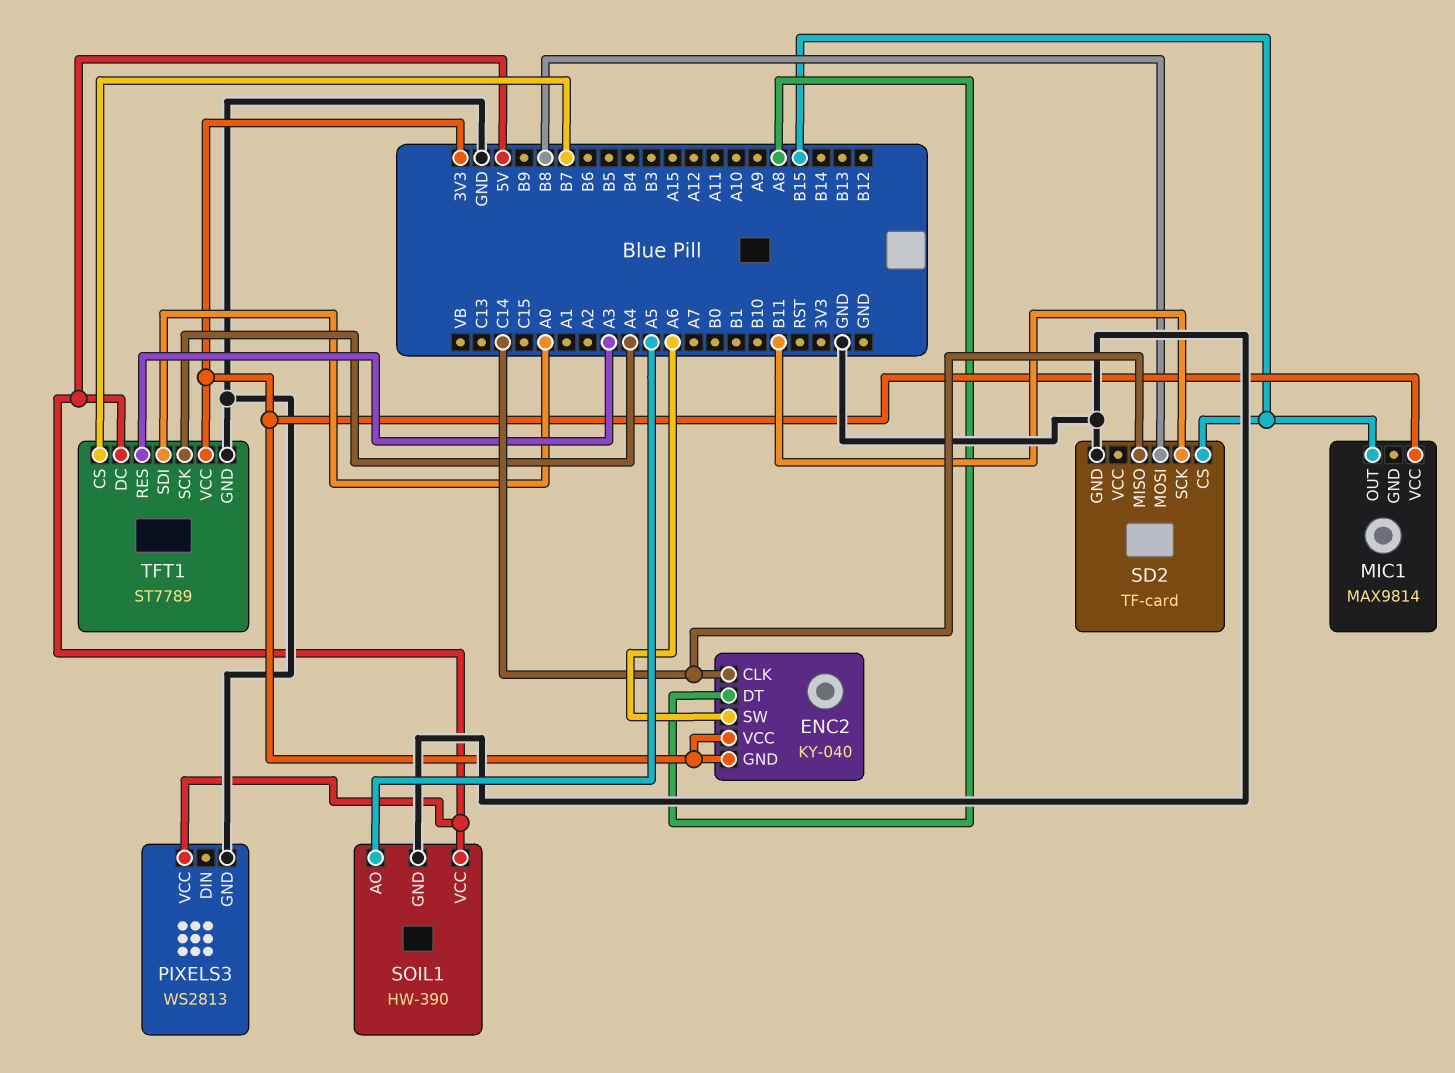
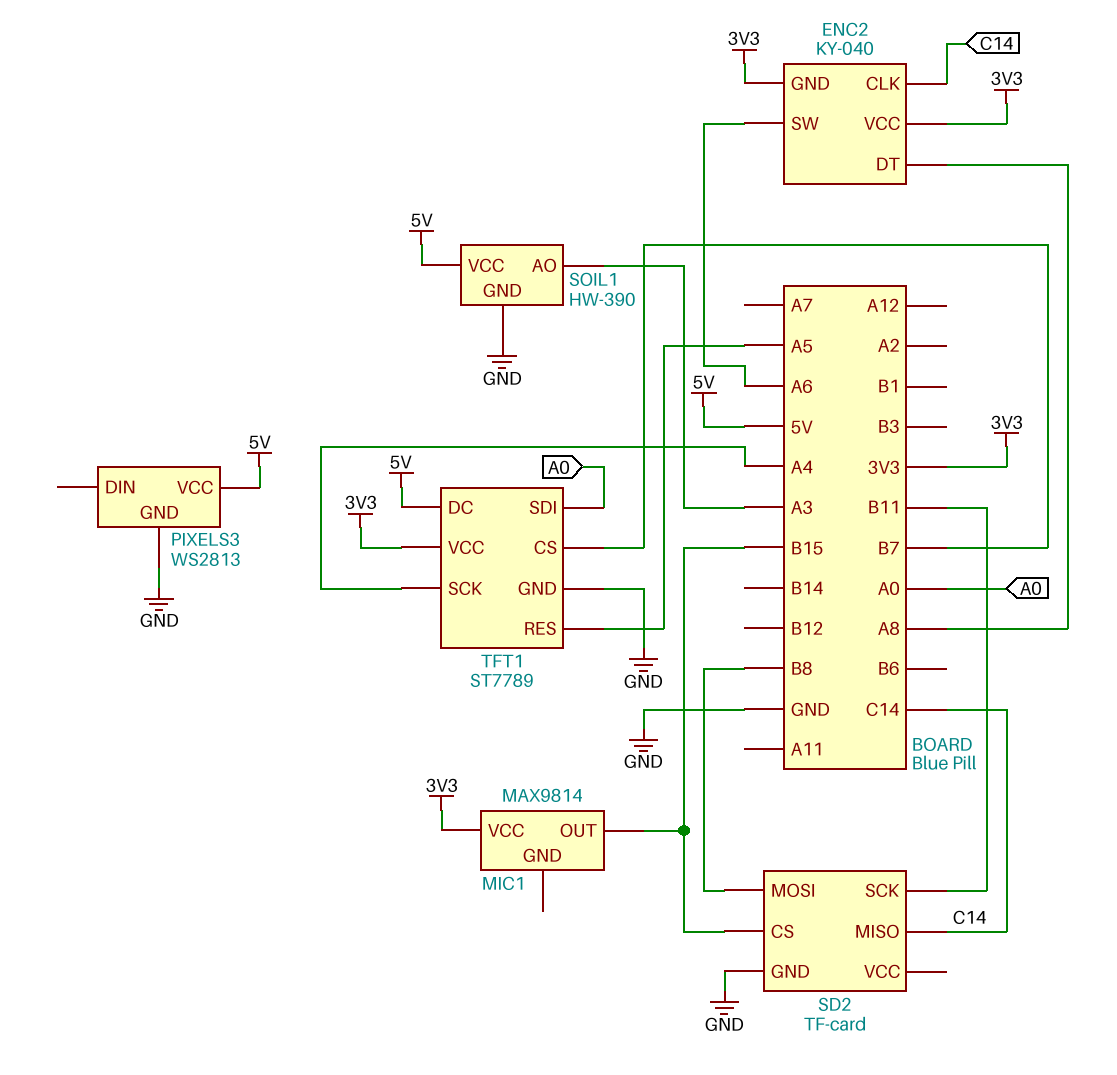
SOIL1 pin AO: A5 -> A3
TFT1 pin RES: A3 -> A5

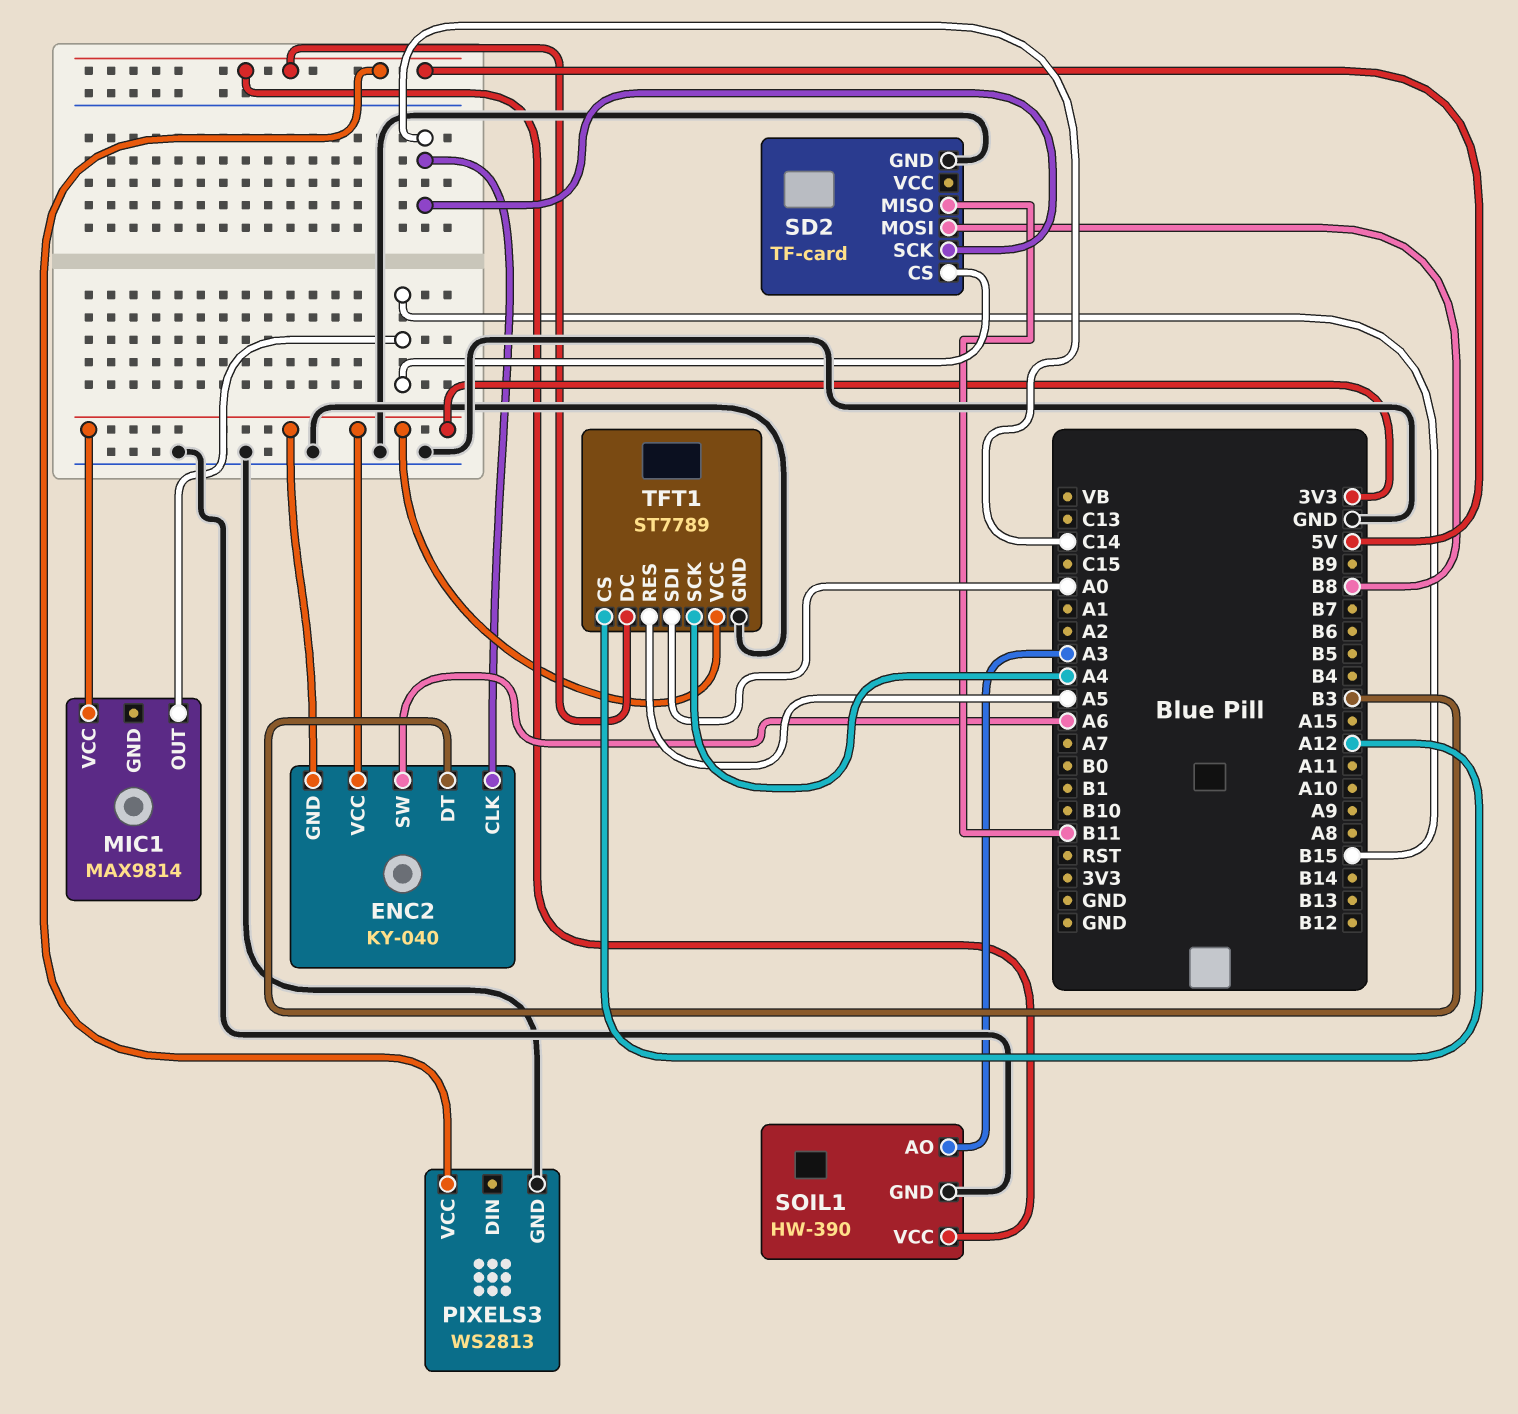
ENC2 pin DT: A8 -> B3
SD2 pin MISO: C14 -> B11
SD2 pin SCK: B11 -> C14
TFT1 pin CS: B7 -> A12

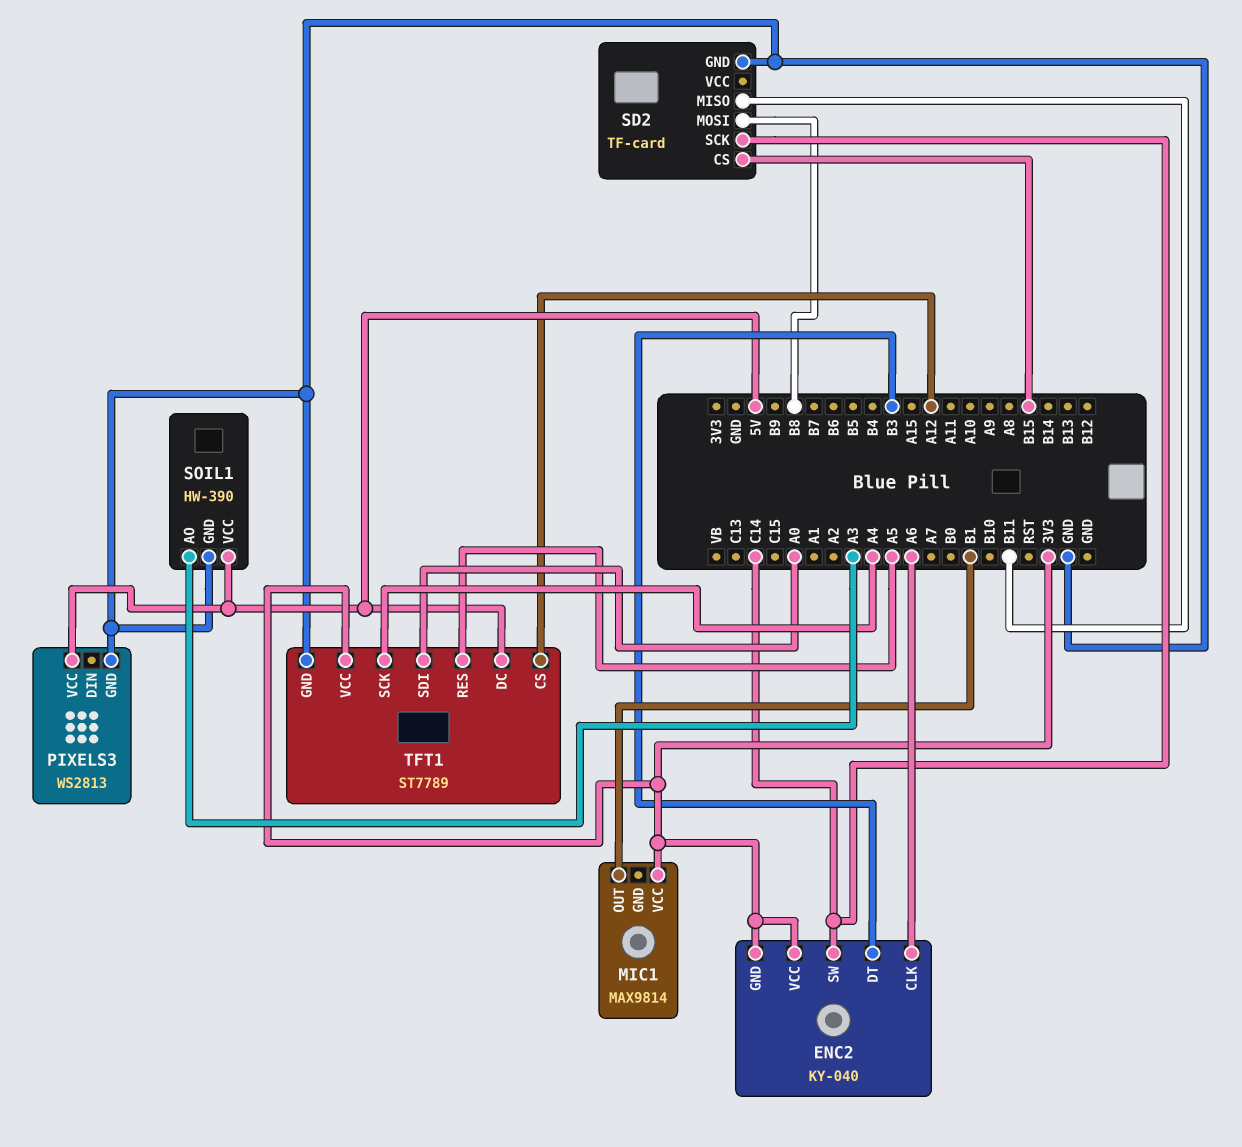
ENC2 pin CLK: C14 -> A6
ENC2 pin SW: A6 -> C14
MIC1 pin OUT: B15 -> B1

